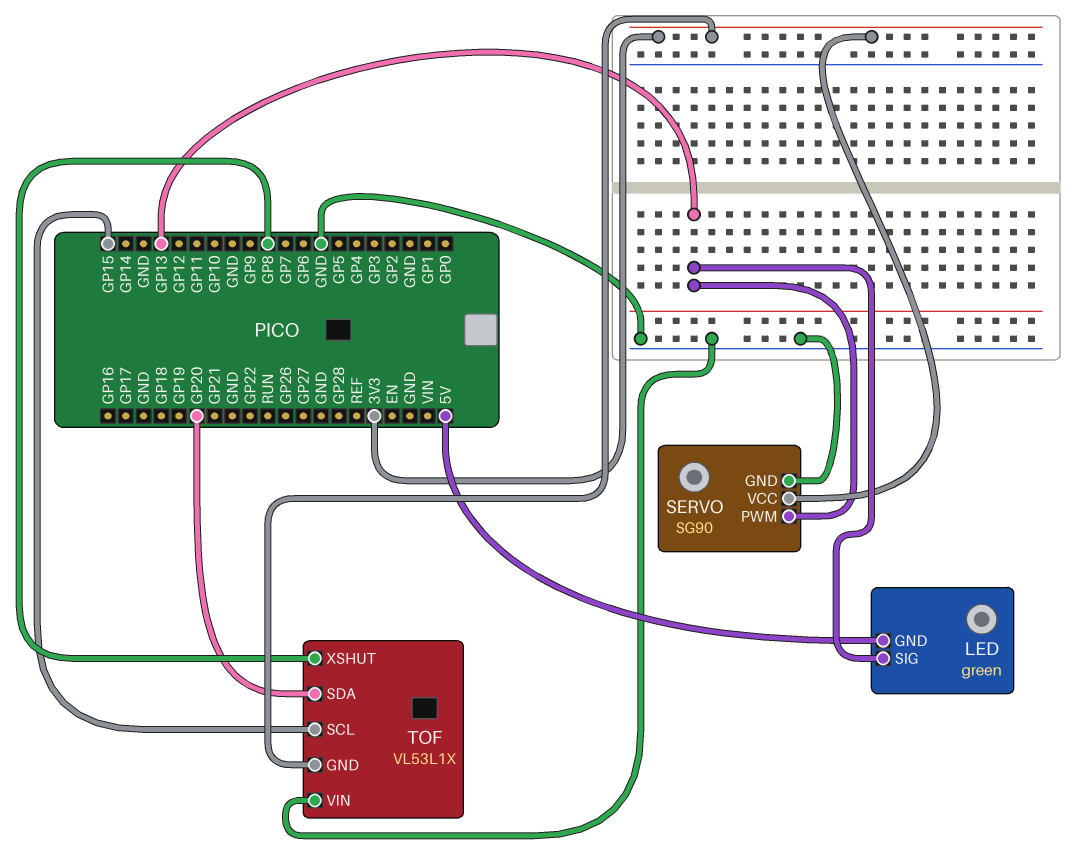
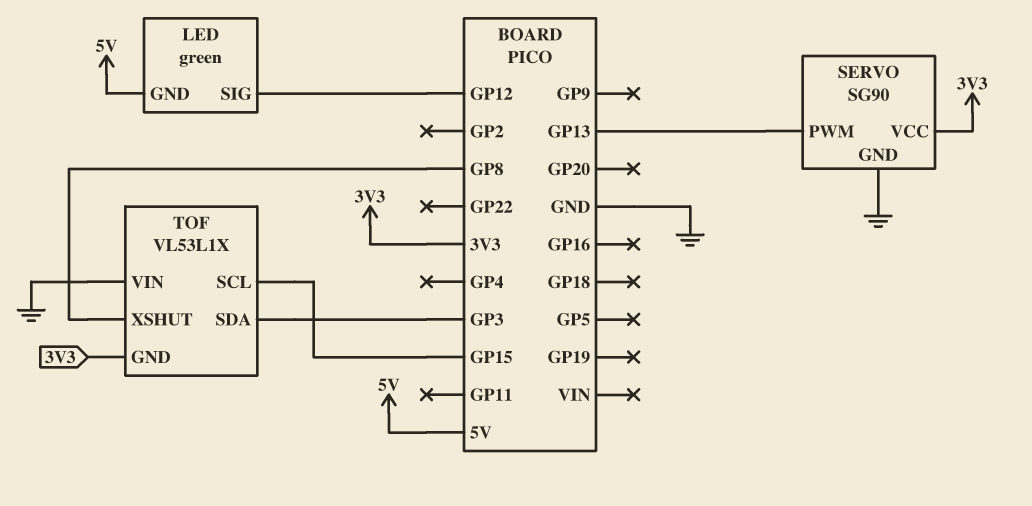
LED pin SIG: GP13 -> GP12
TOF pin SDA: GP20 -> GP3

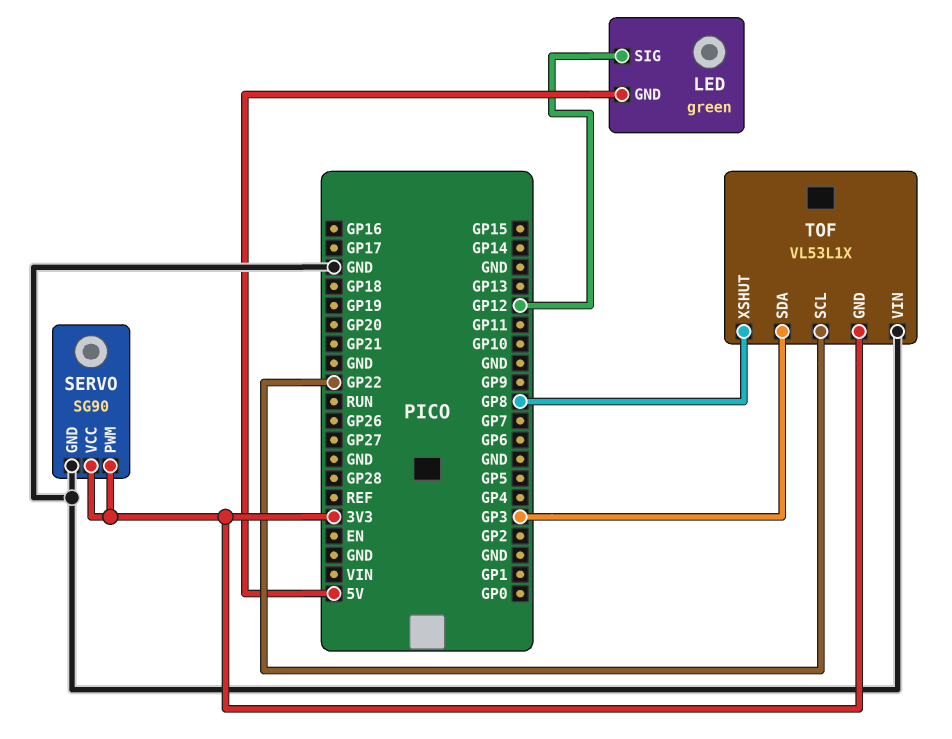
SERVO pin PWM: GP13 -> 3V3
TOF pin SCL: GP15 -> GP22

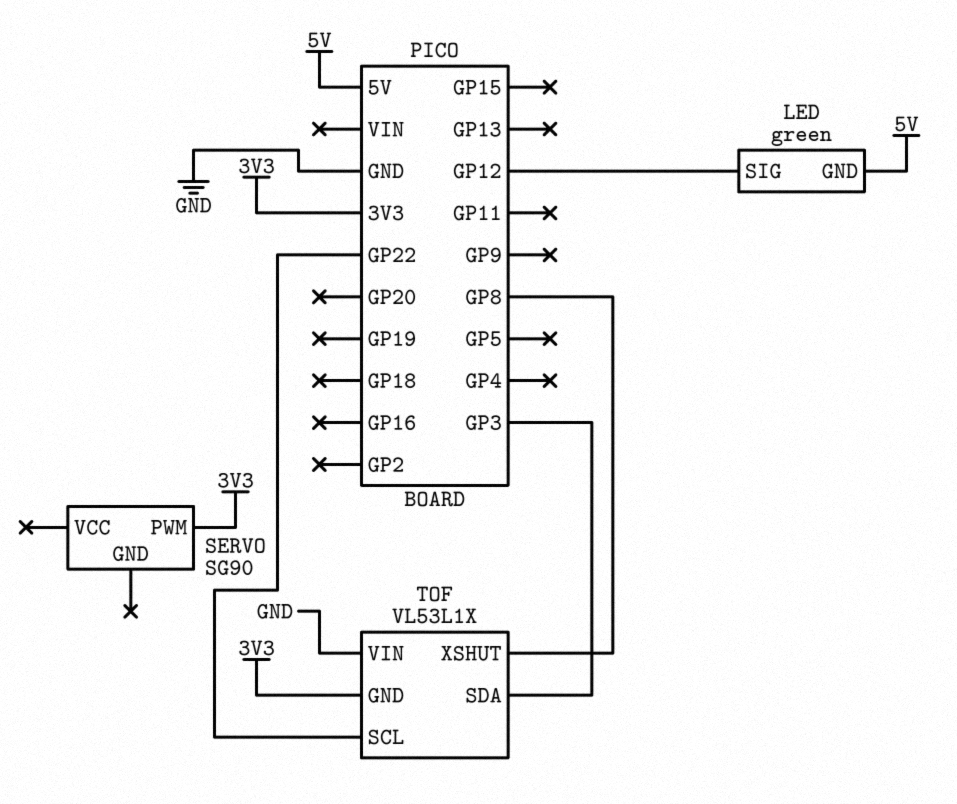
SERVO pin GND: GND -> none
SERVO pin VCC: 3V3 -> none

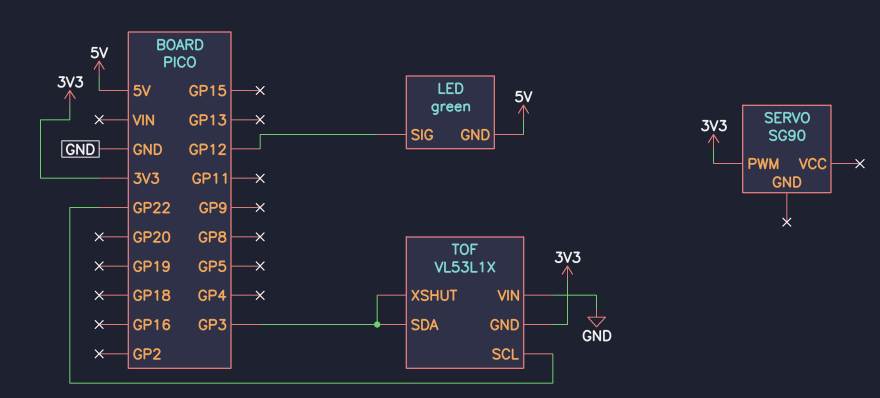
TOF pin XSHUT: GP8 -> GP3

